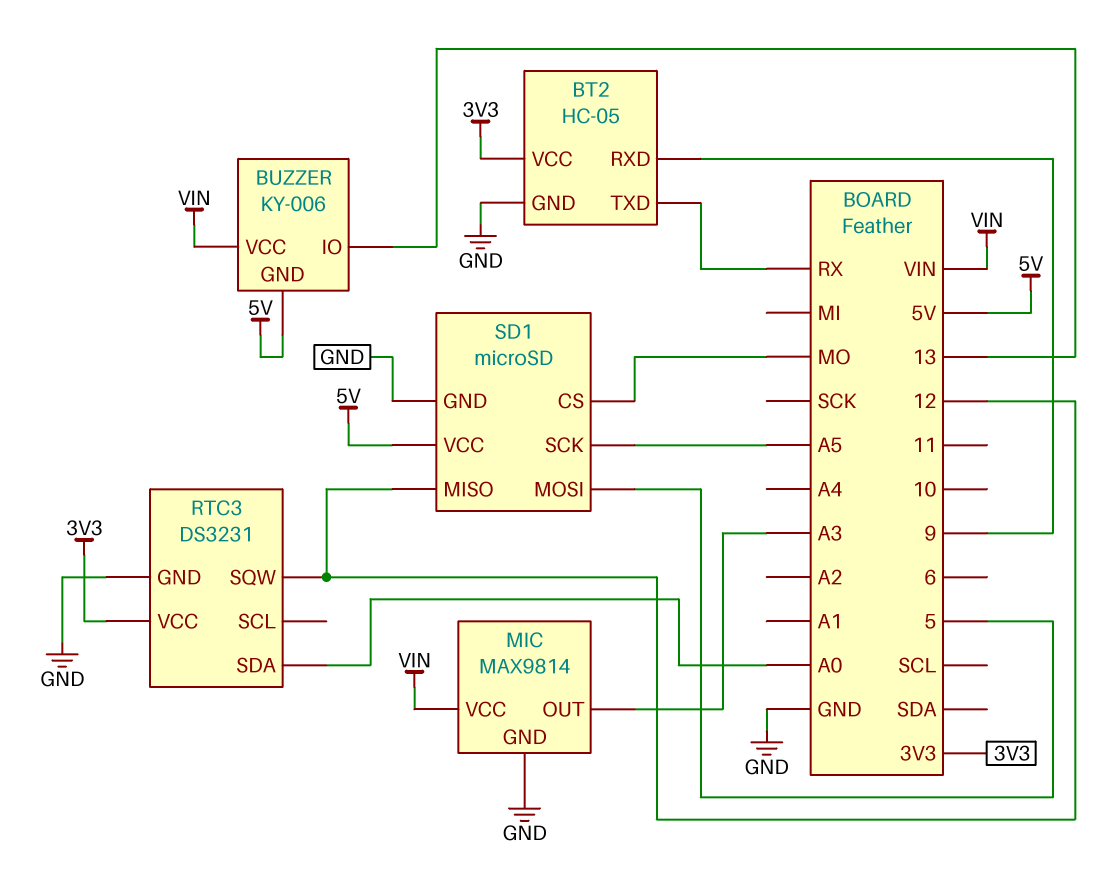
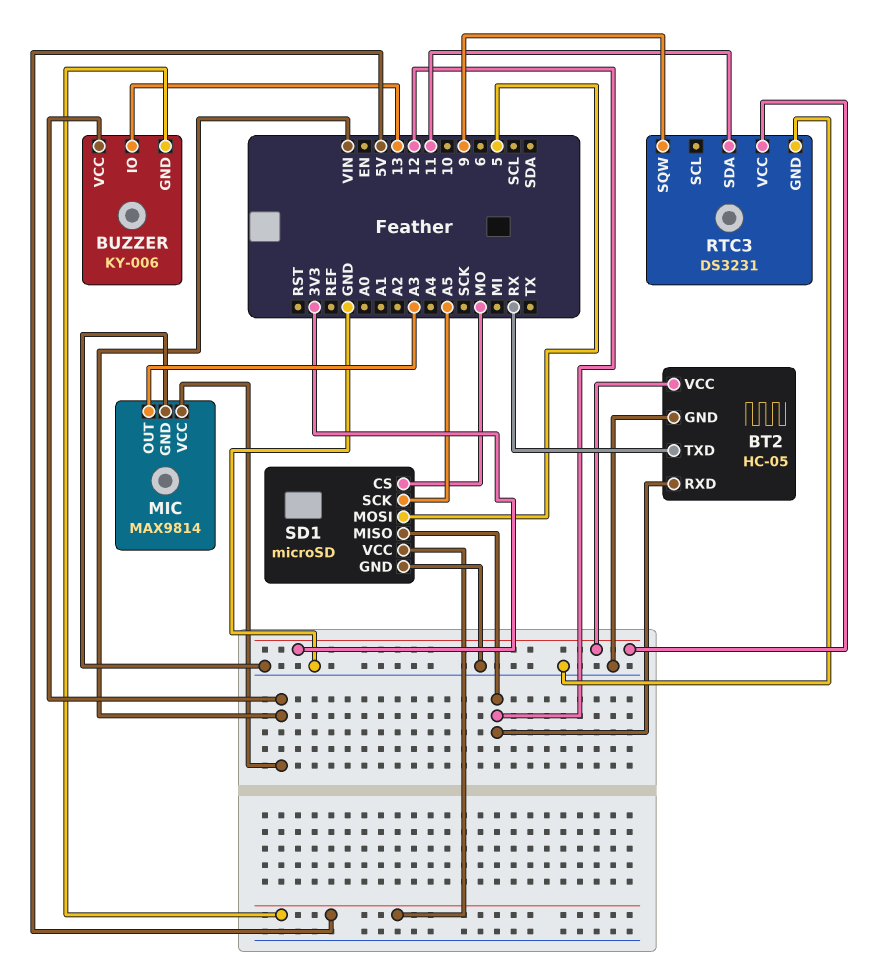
BT2 pin RXD: 9 -> 12
RTC3 pin SDA: A0 -> 11
RTC3 pin SQW: 12 -> 9

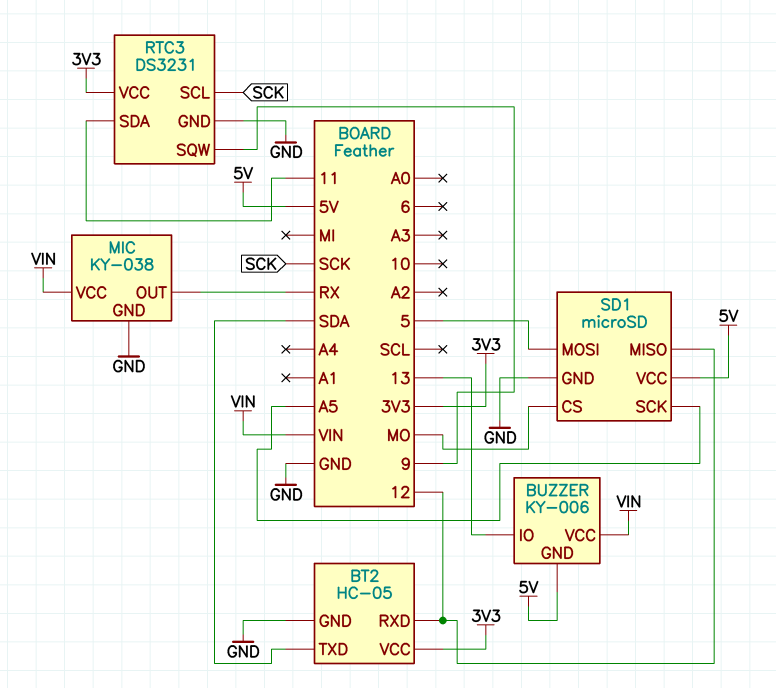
BT2 pin TXD: RX -> SDA
MIC: MAX9814 -> KY-038
MIC pin OUT: A3 -> RX
RTC3 pin SCL: none -> SCK

